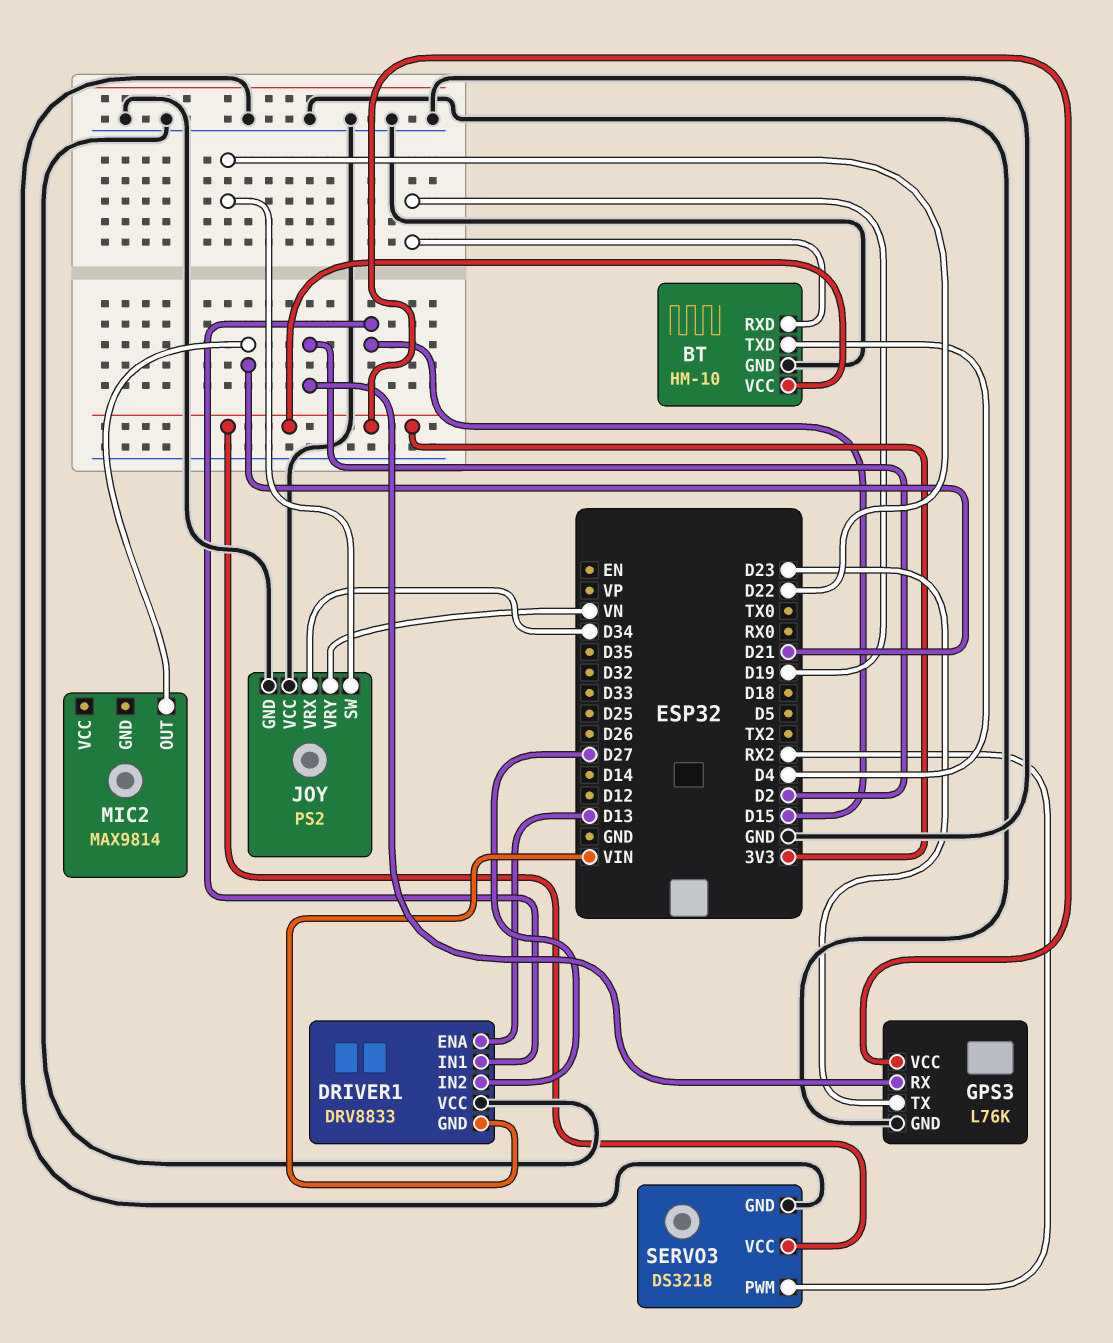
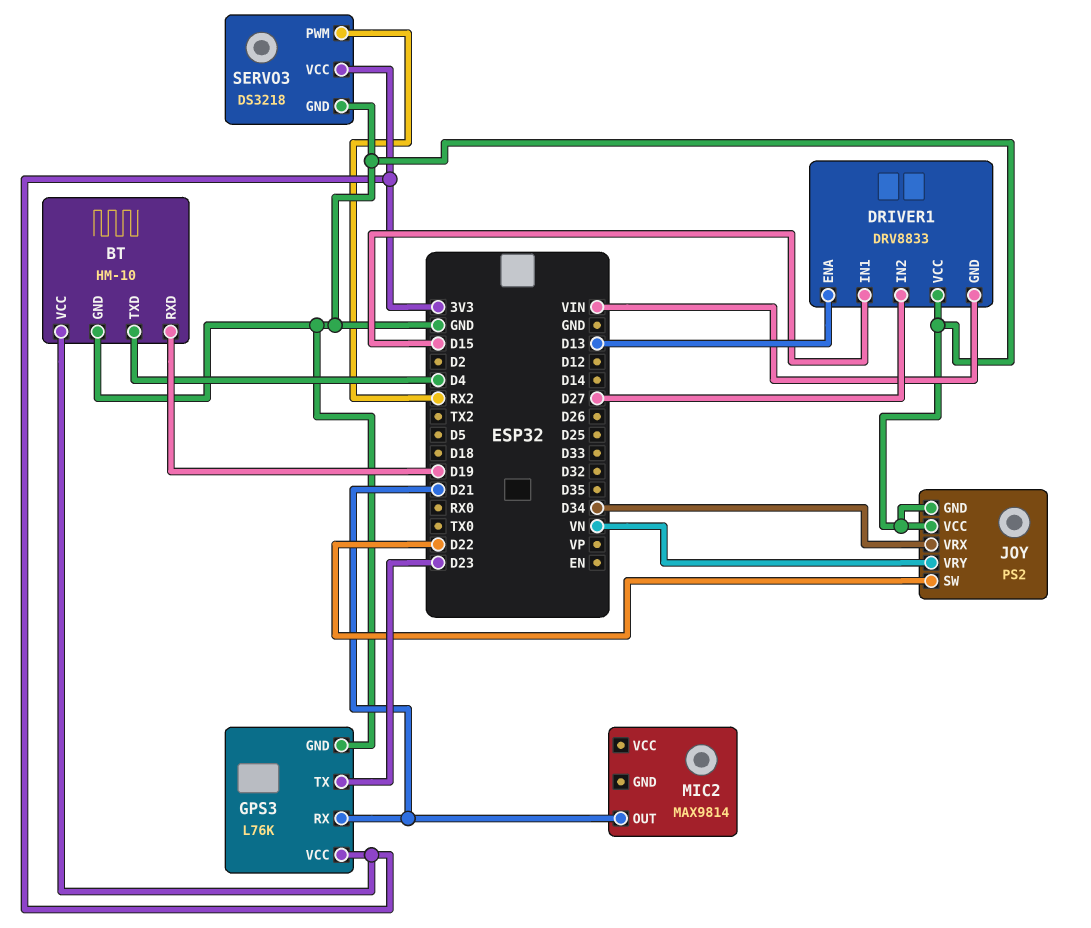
GPS3 pin RX: D2 -> D21

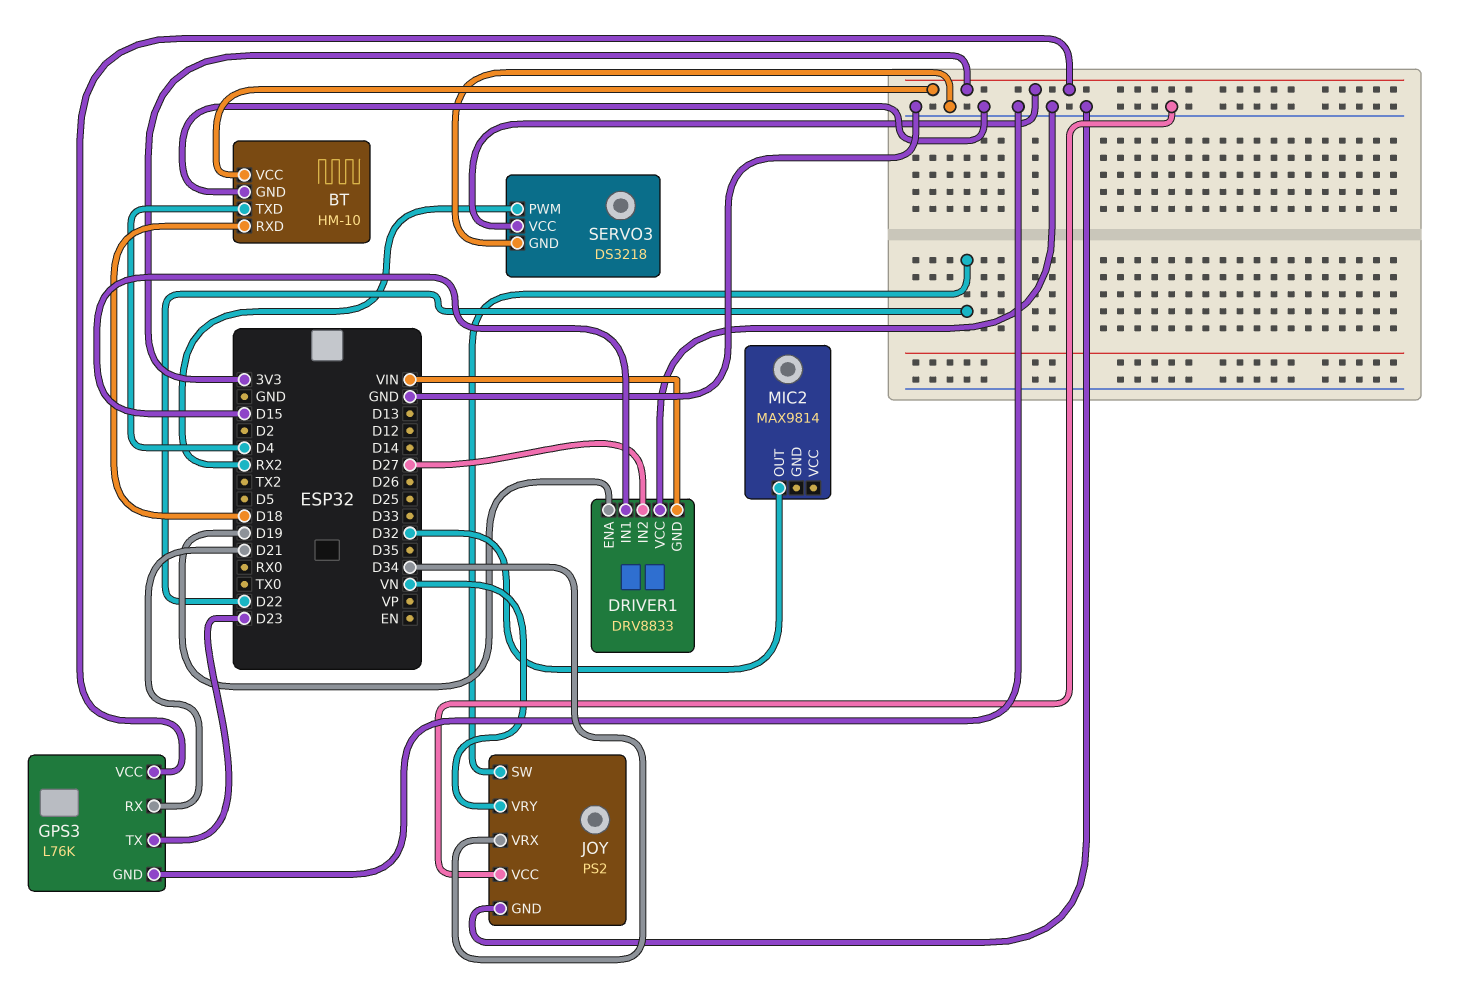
BT pin RXD: D19 -> D18
DRIVER1 pin ENA: D13 -> D19
MIC2 pin OUT: D21 -> D32

